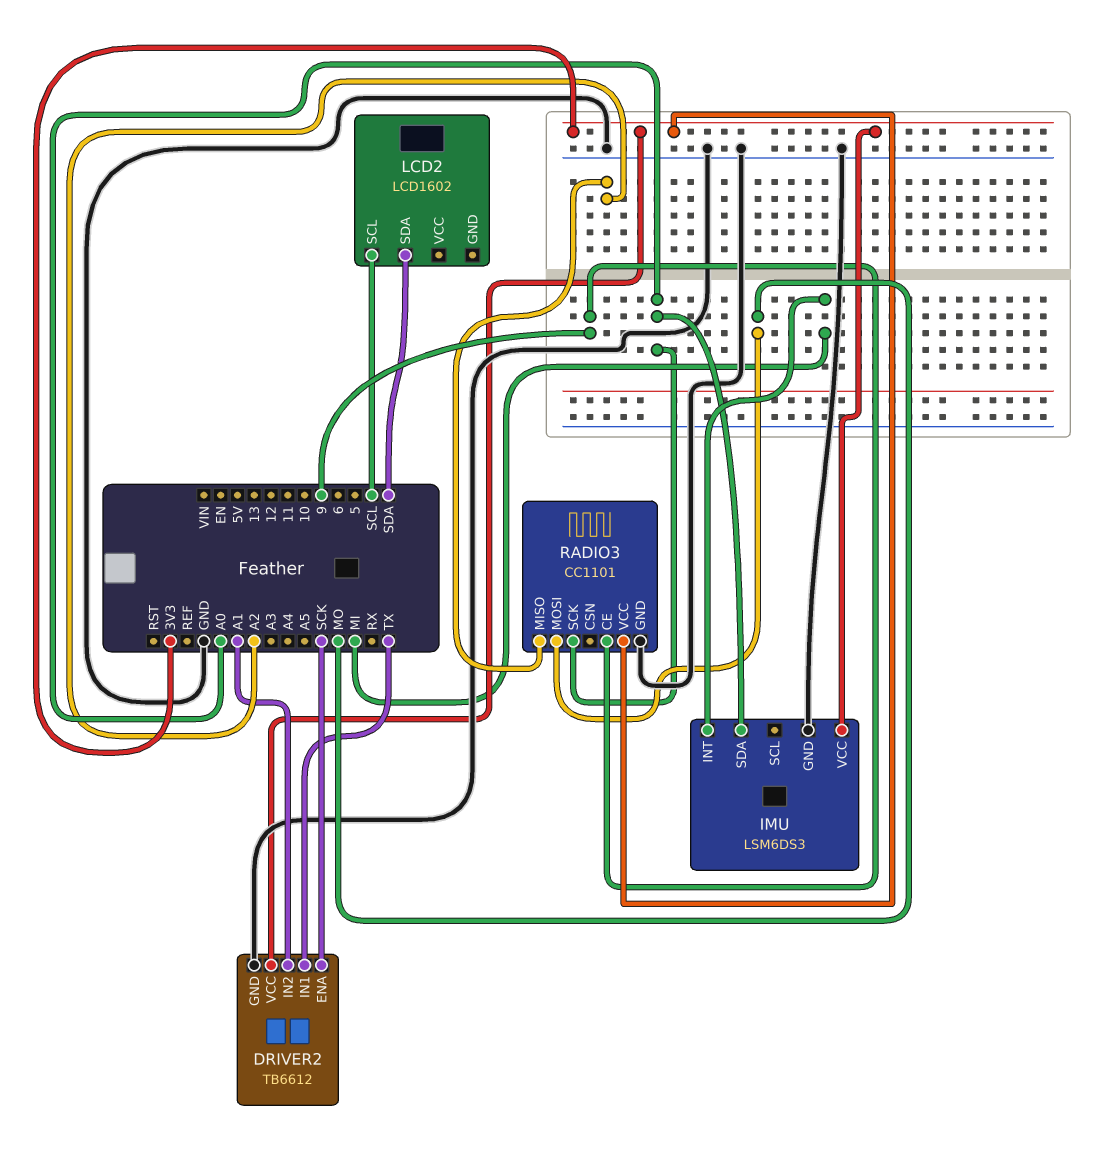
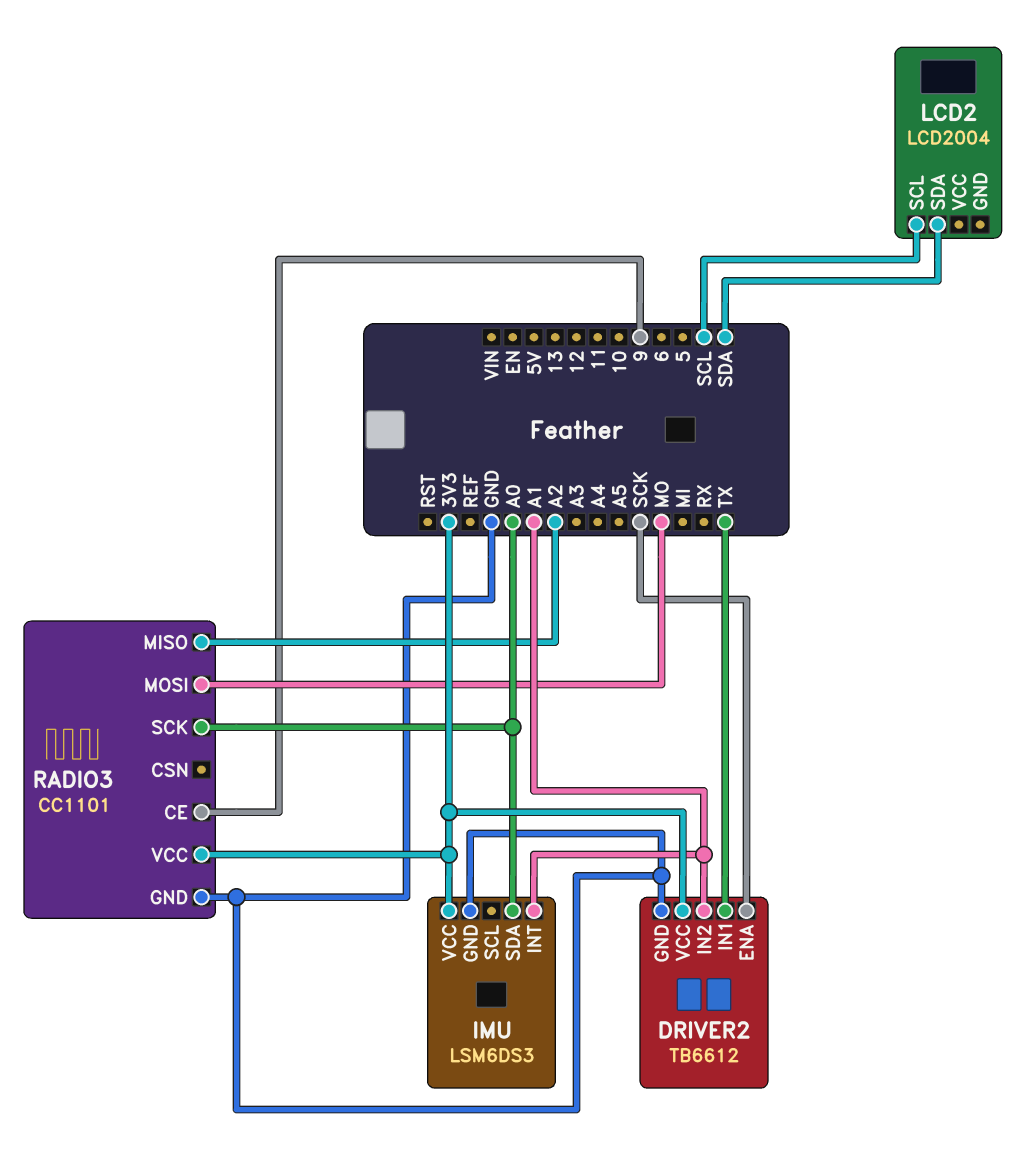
IMU pin INT: MI -> A1
LCD2: LCD1602 -> LCD2004

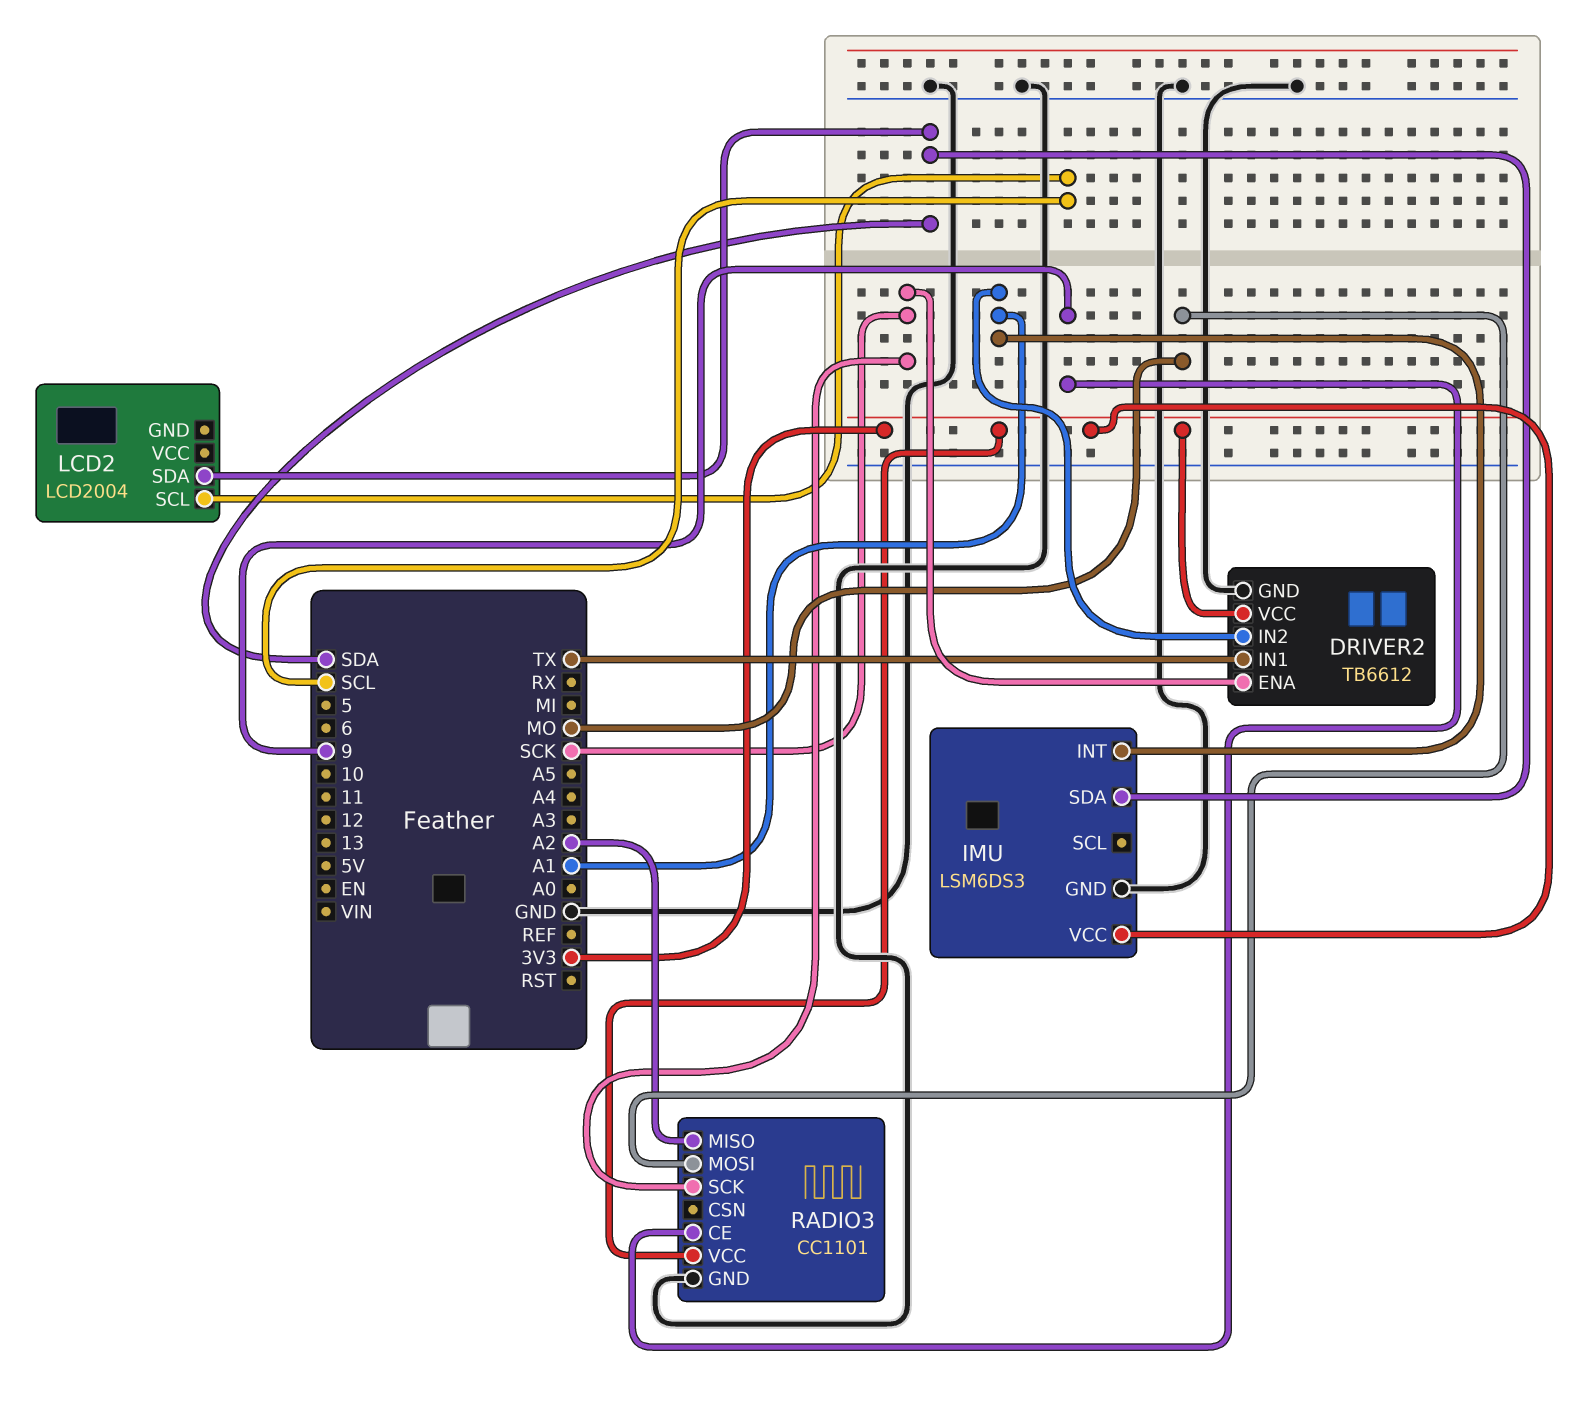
IMU pin SDA: A0 -> SDA
RADIO3 pin SCK: A0 -> SCK

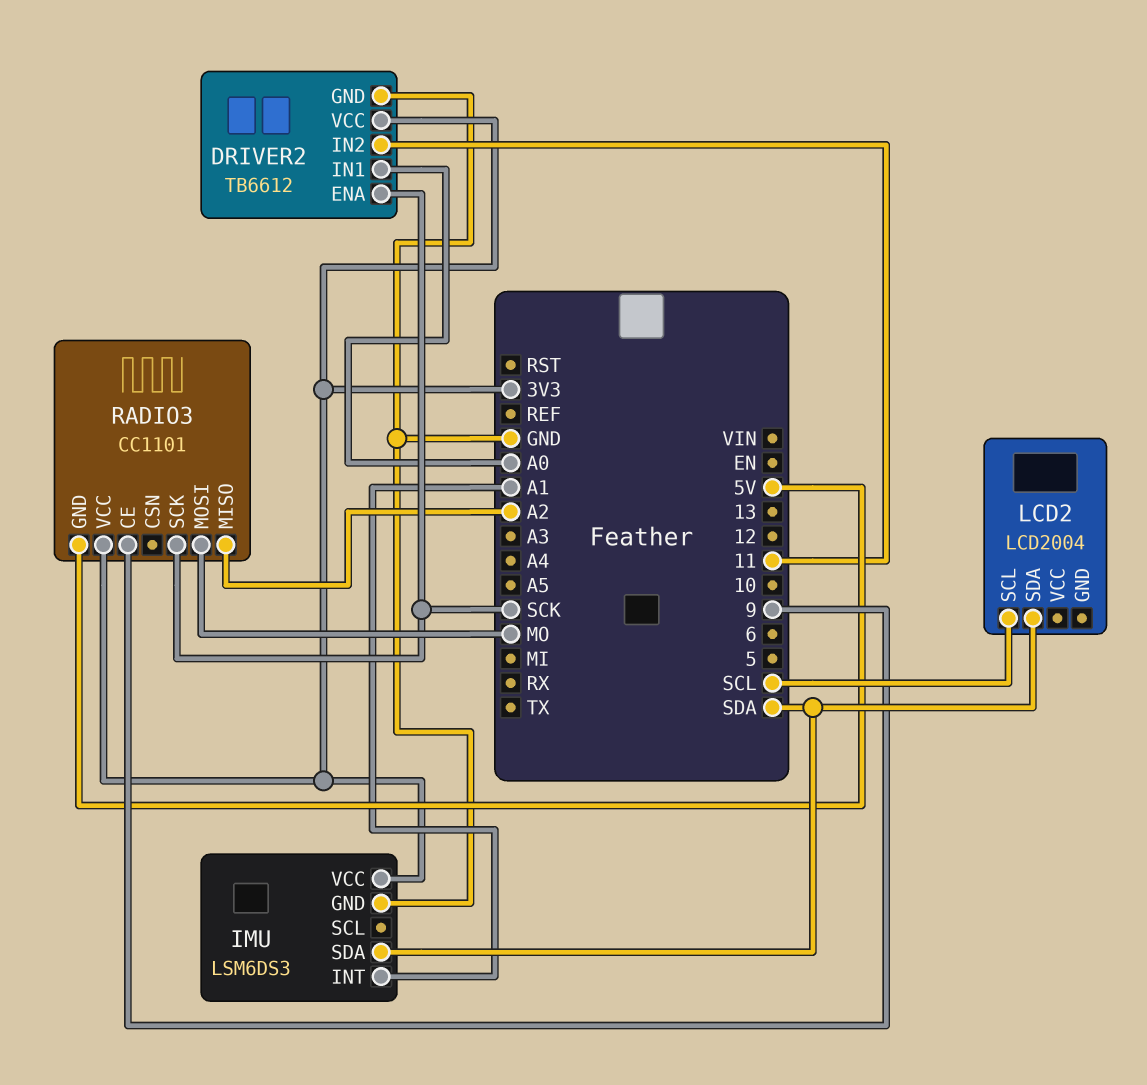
DRIVER2 pin IN1: TX -> A0
DRIVER2 pin IN2: A1 -> 11
RADIO3 pin GND: GND -> 5V

